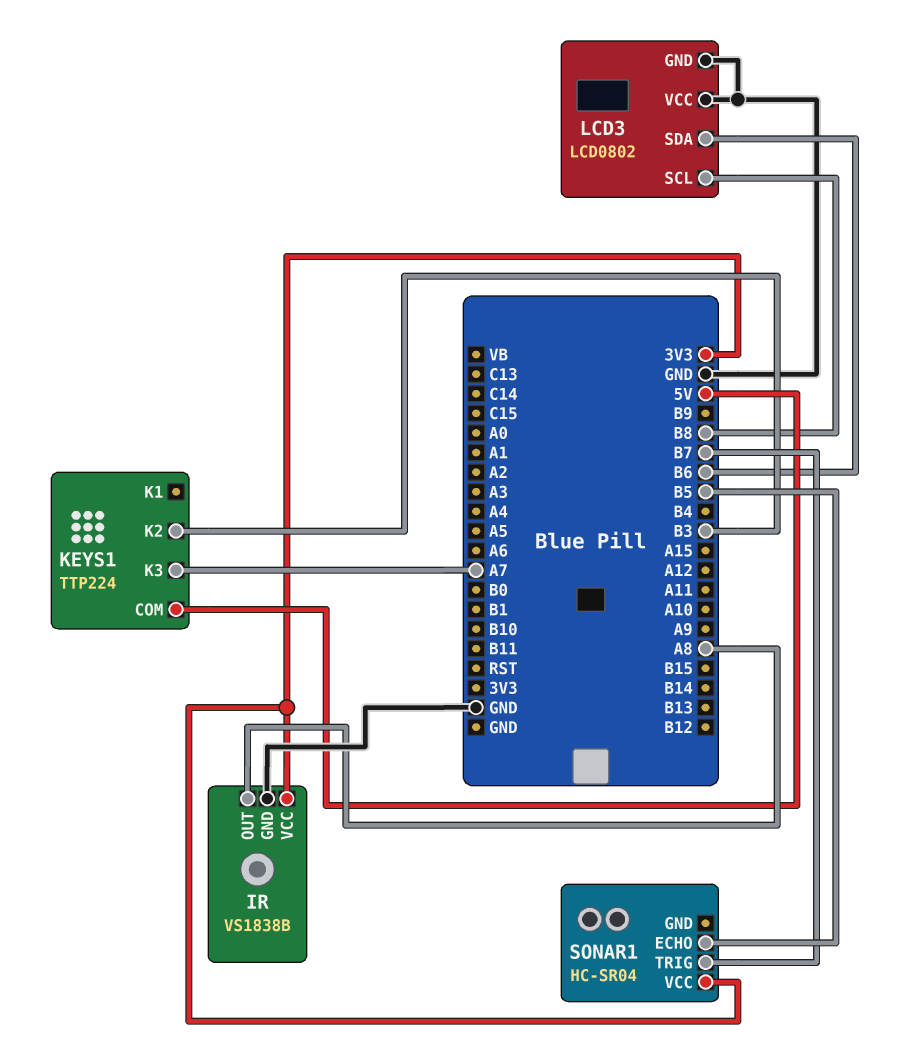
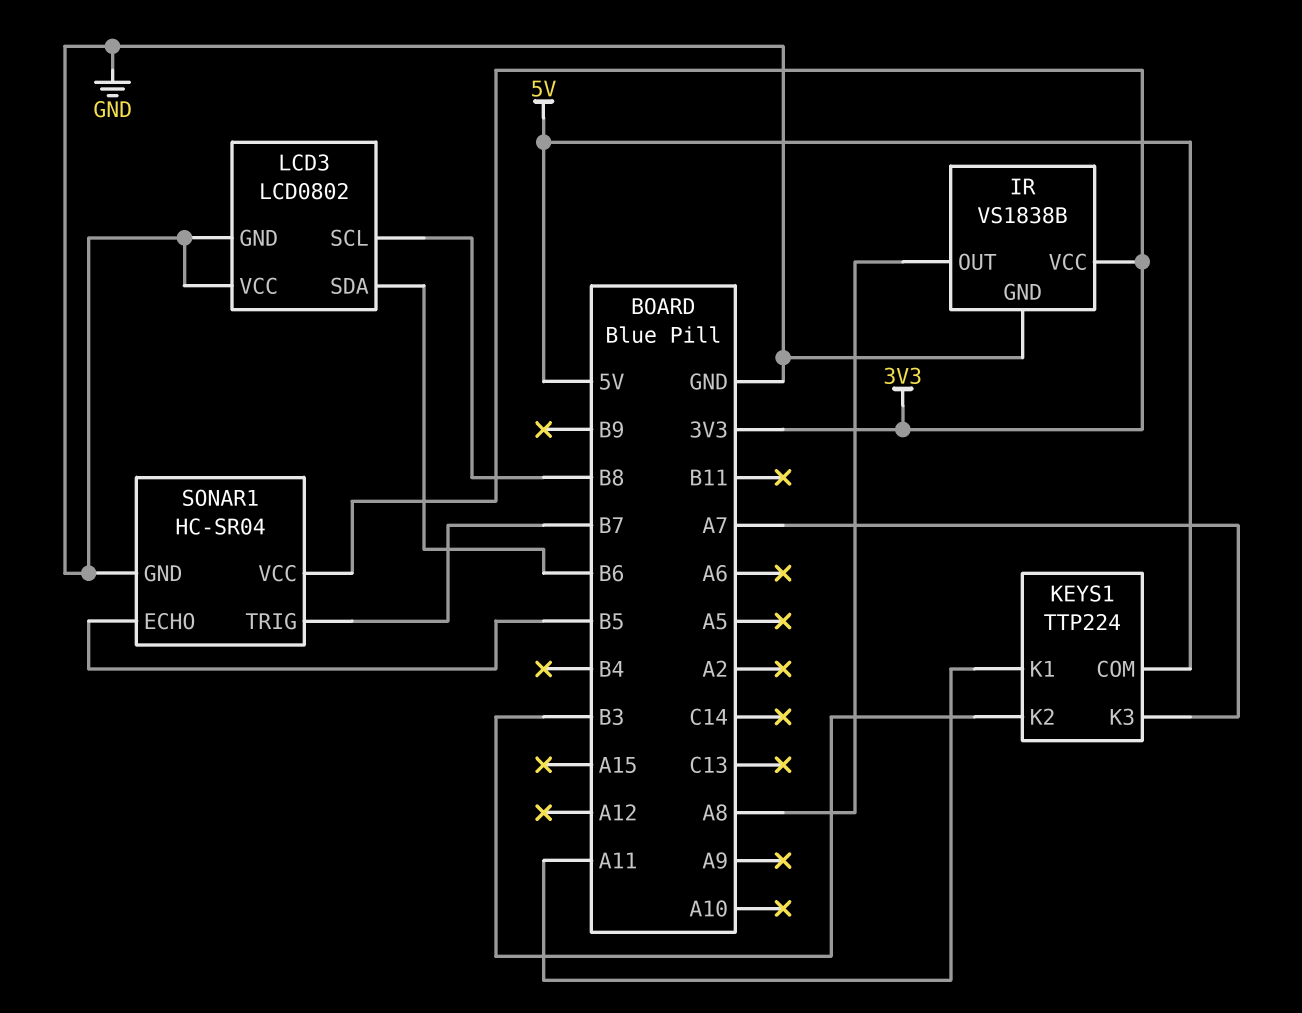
KEYS1 pin K1: none -> A11
SONAR1 pin GND: none -> GND

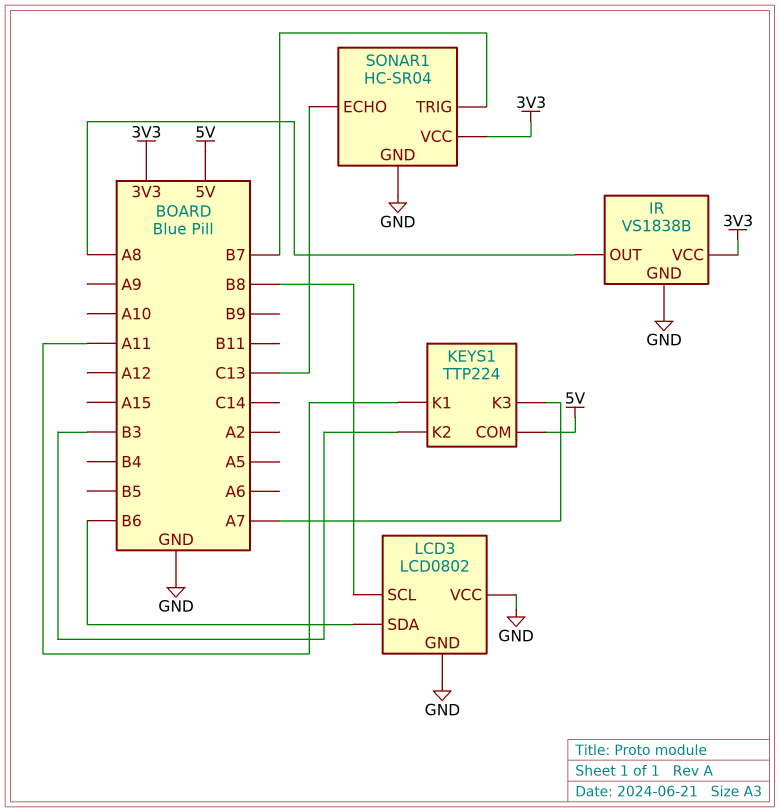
SONAR1 pin ECHO: B5 -> C13

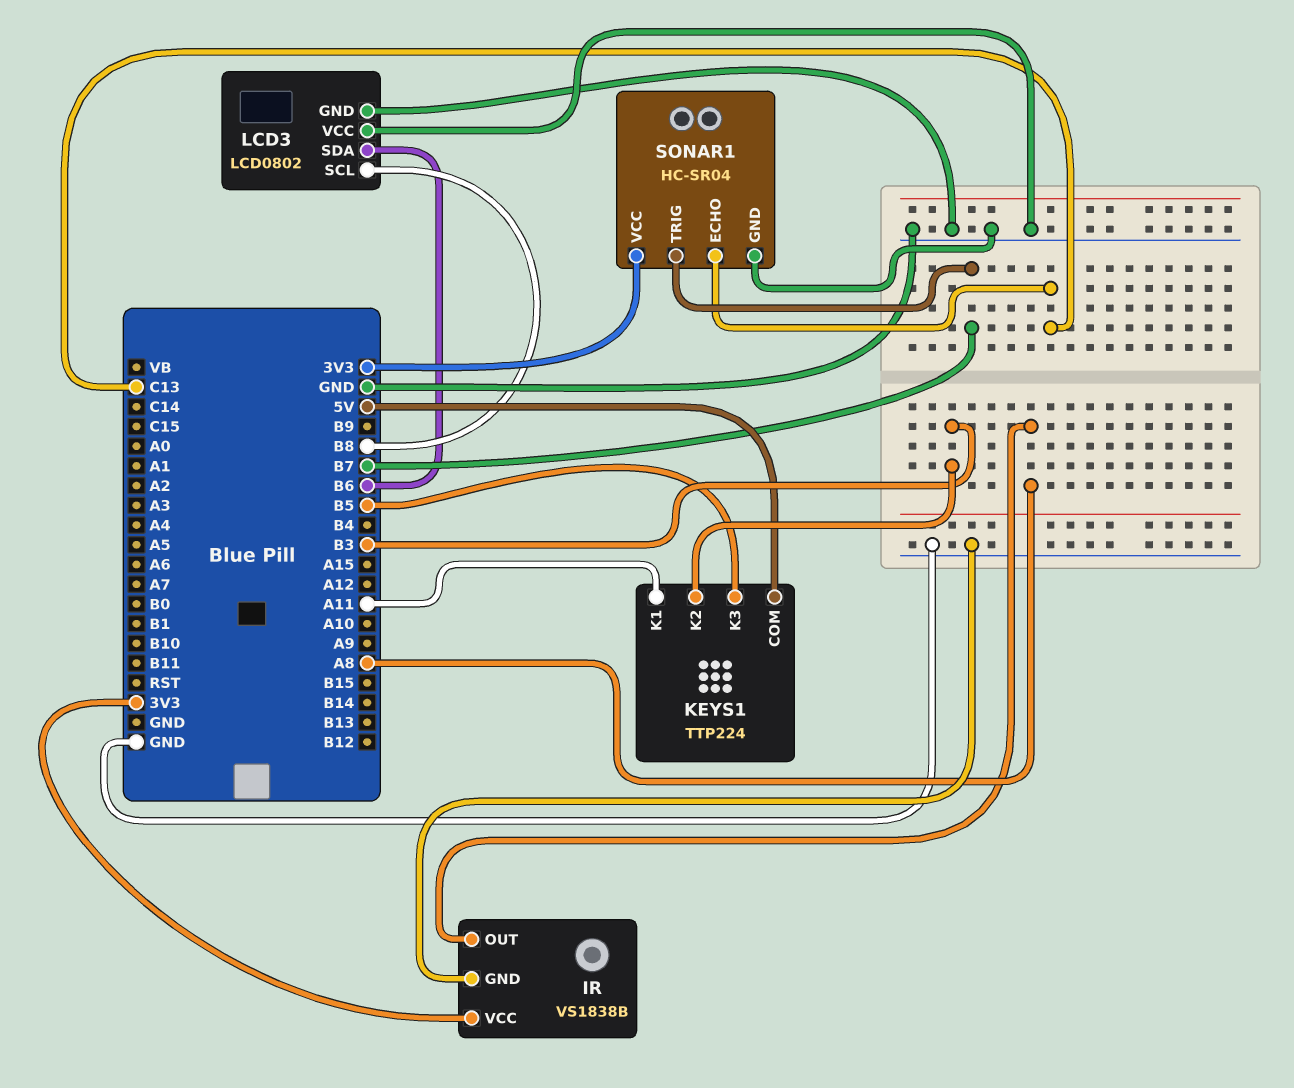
KEYS1 pin K3: A7 -> B5

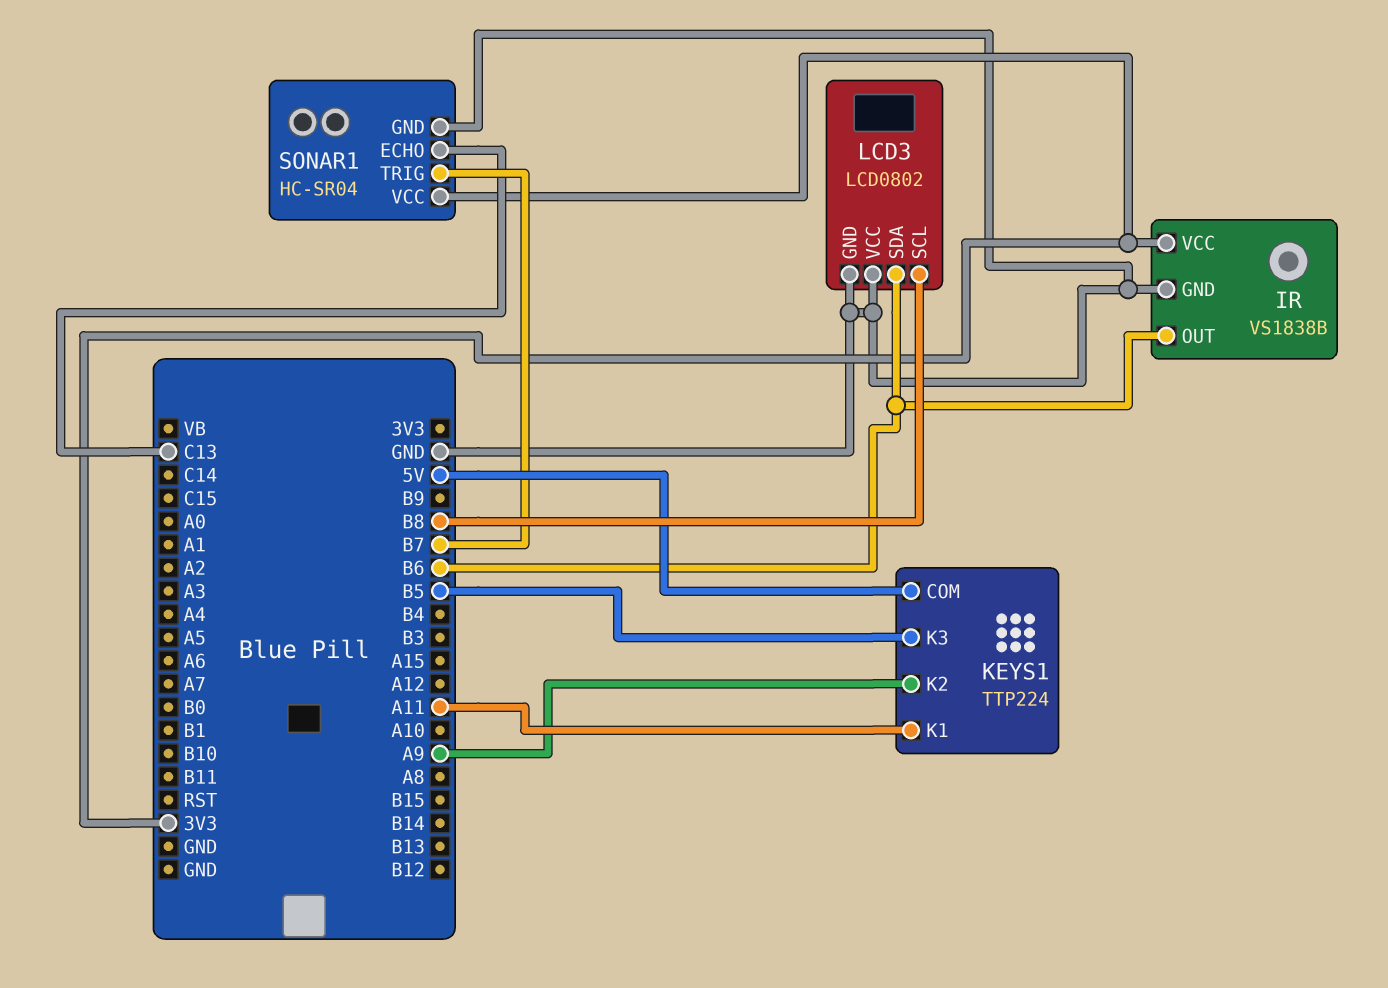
IR pin OUT: A8 -> B6
KEYS1 pin K2: B3 -> A9

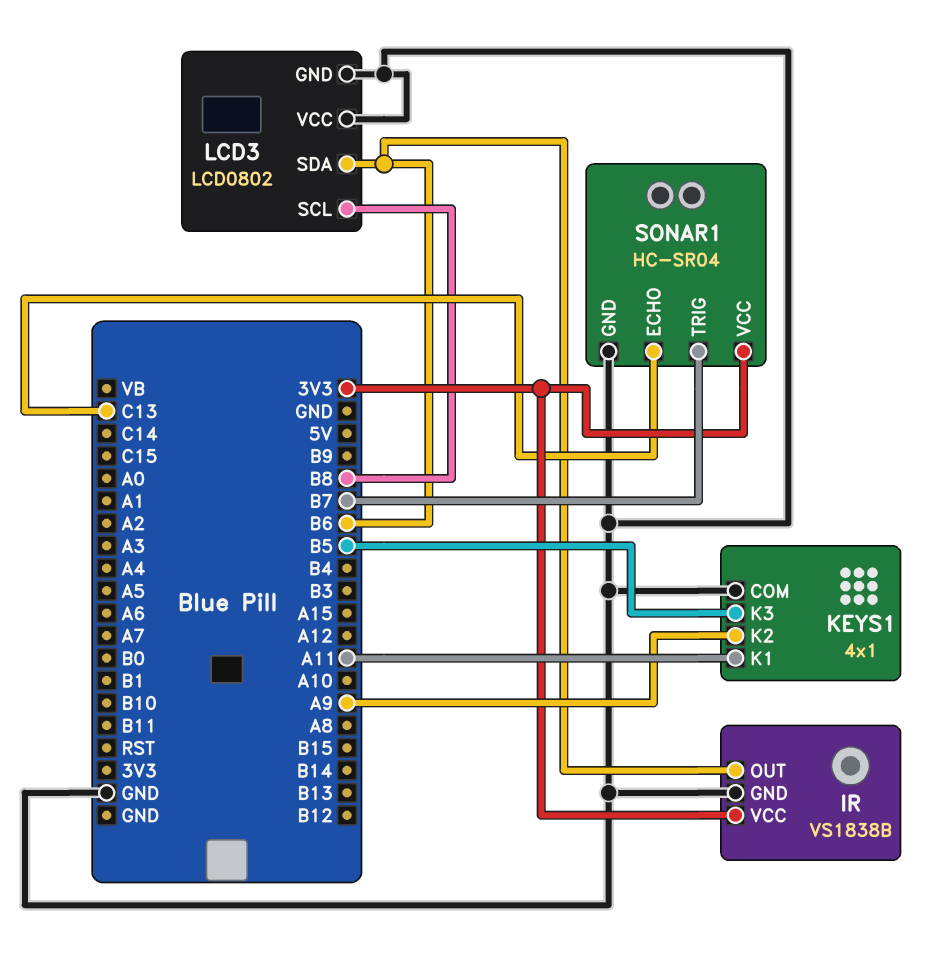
KEYS1: TTP224 -> 4x1
KEYS1 pin COM: 5V -> GND

